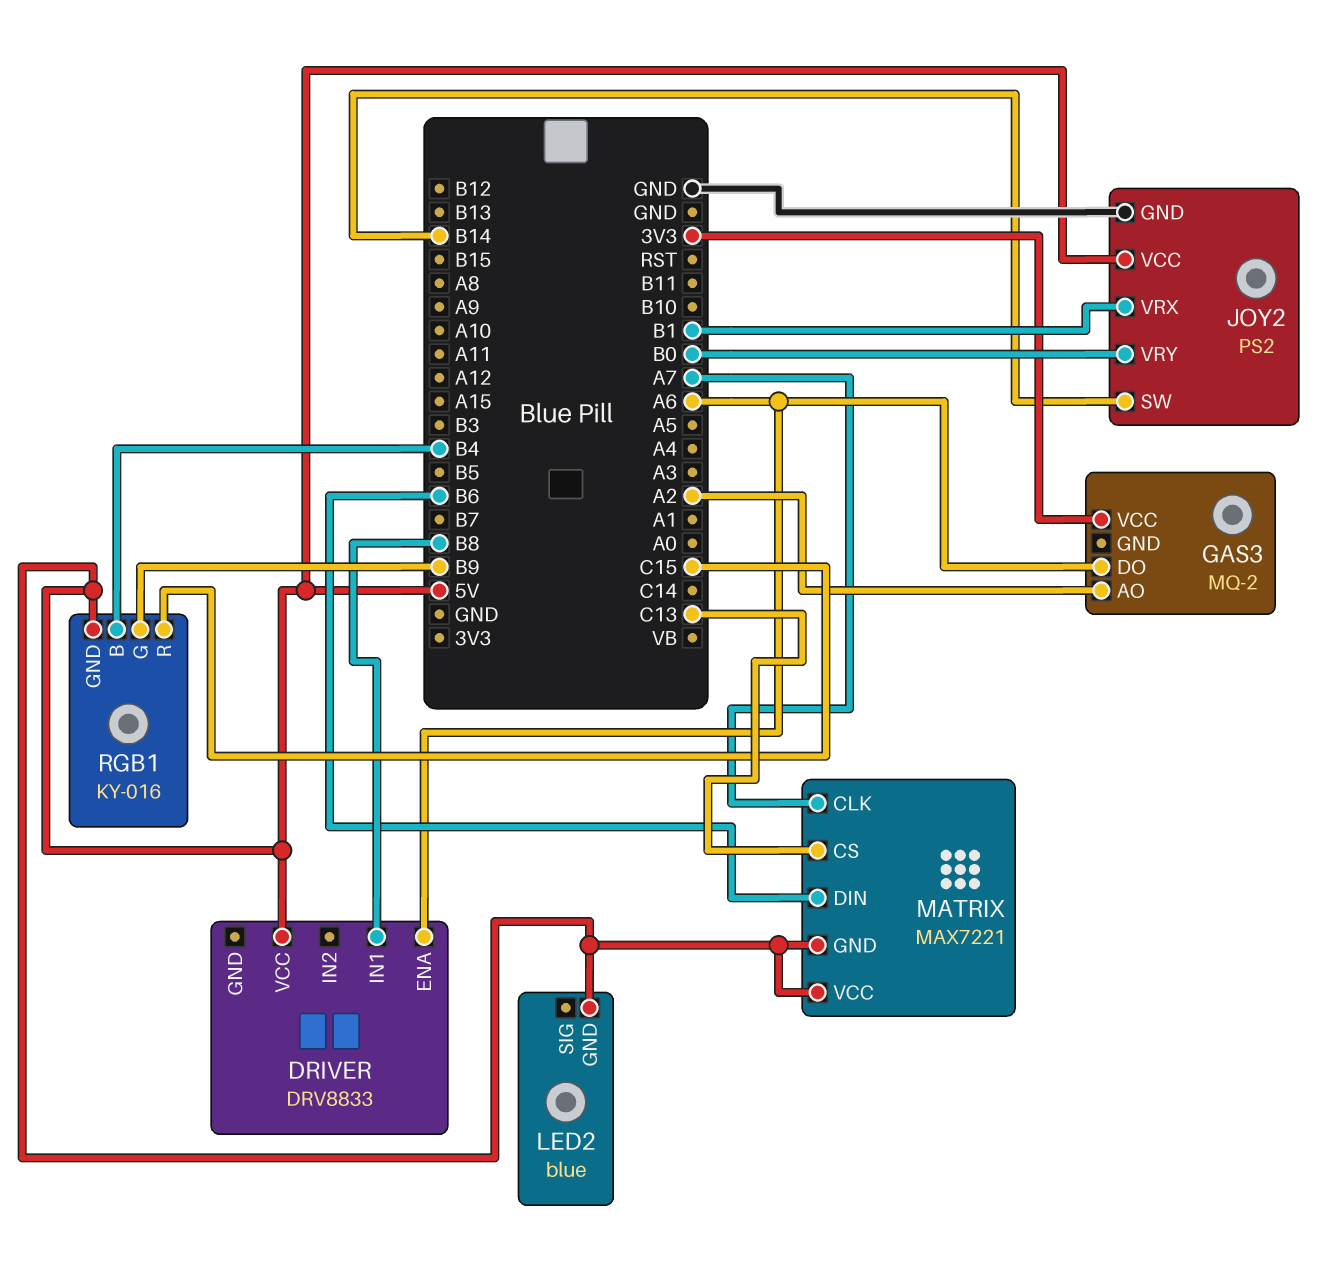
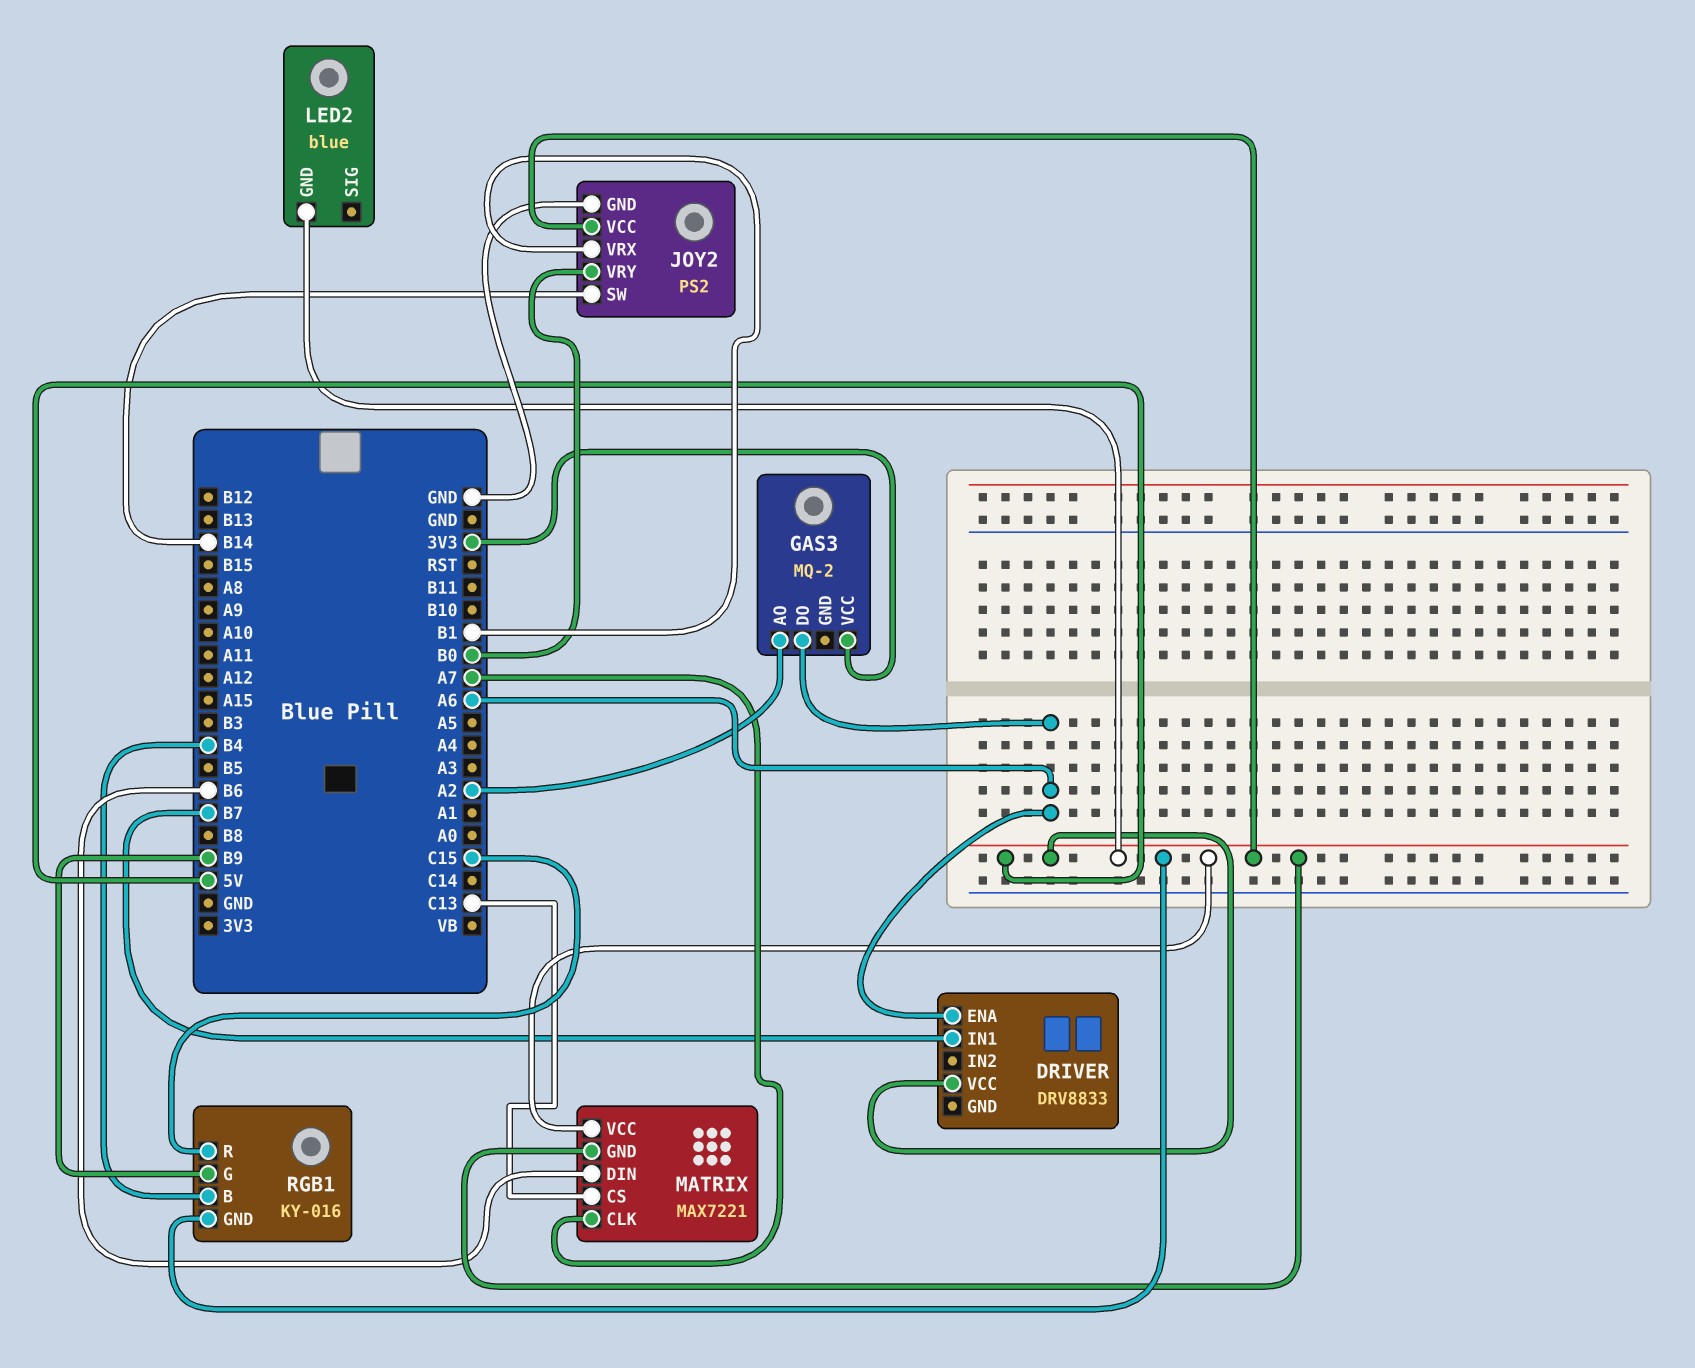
DRIVER pin IN1: B8 -> B7

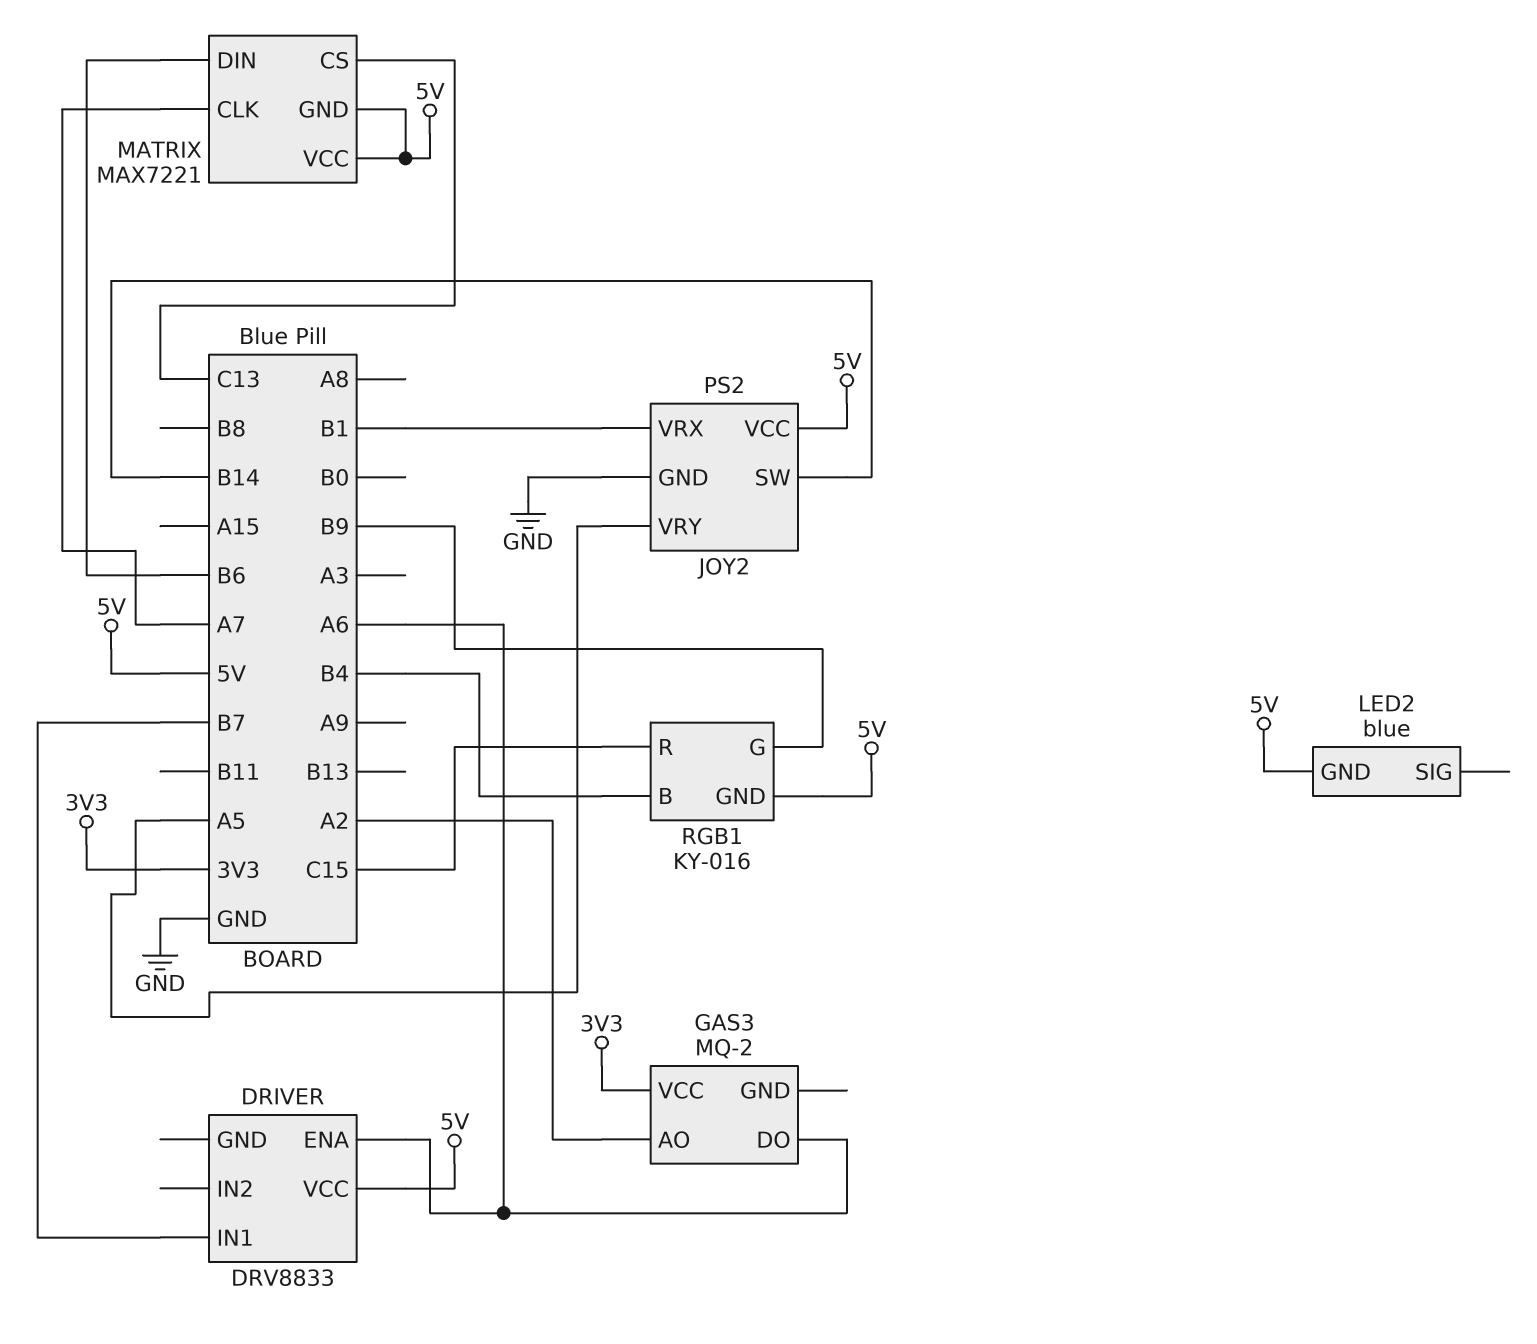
JOY2 pin VRY: B0 -> A5

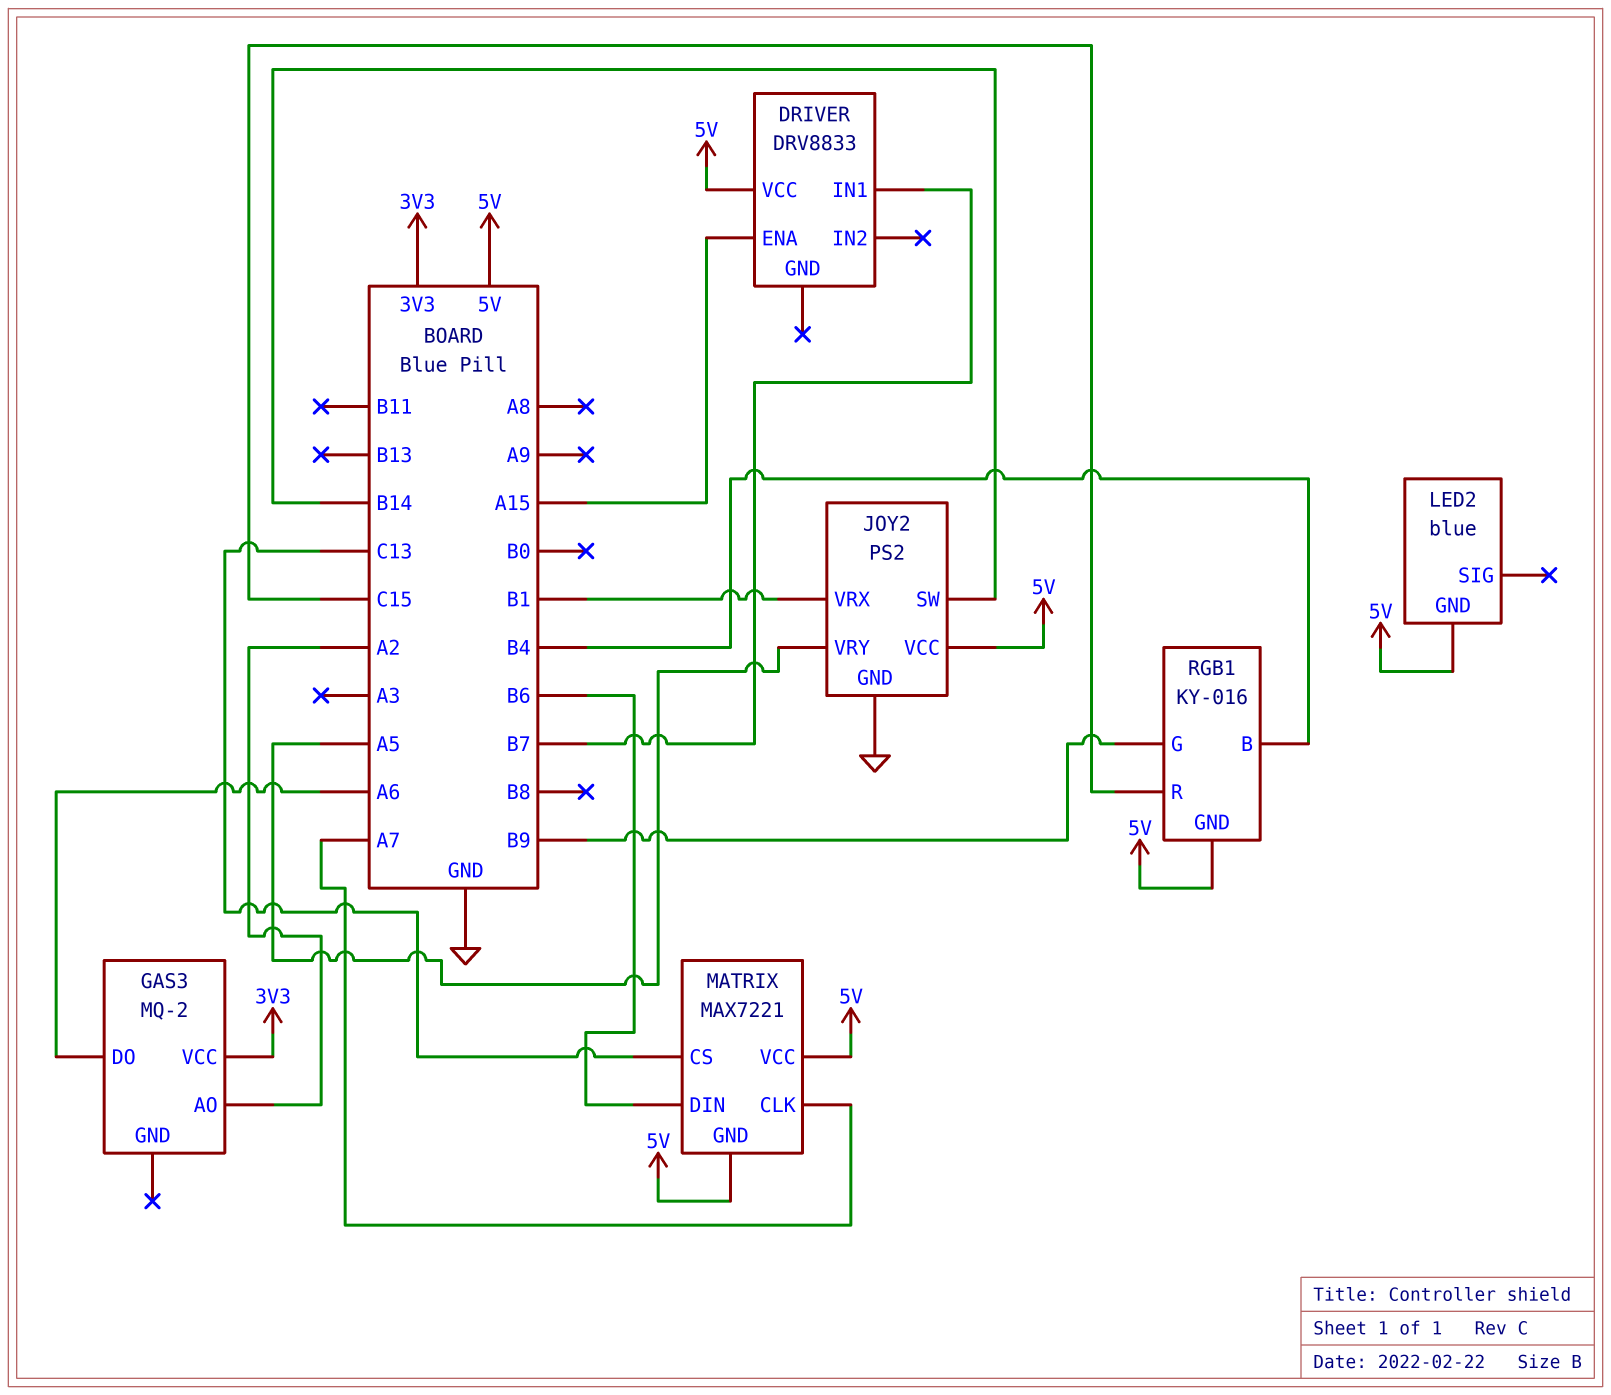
DRIVER pin ENA: A6 -> A15

